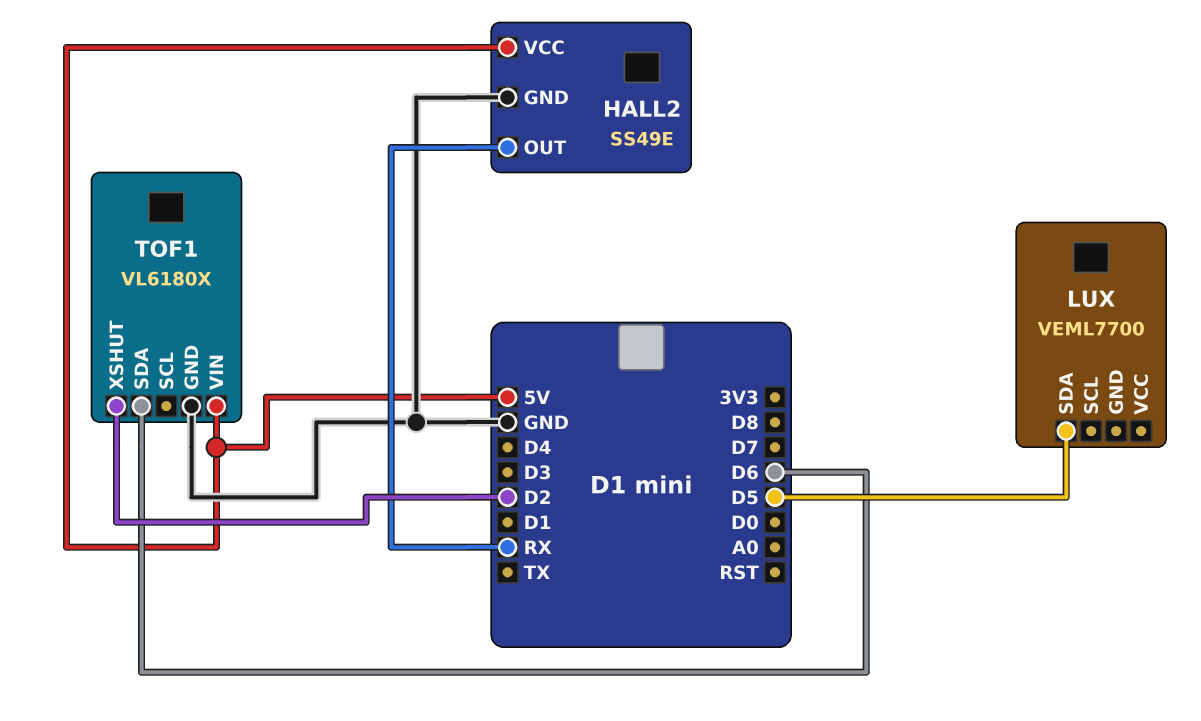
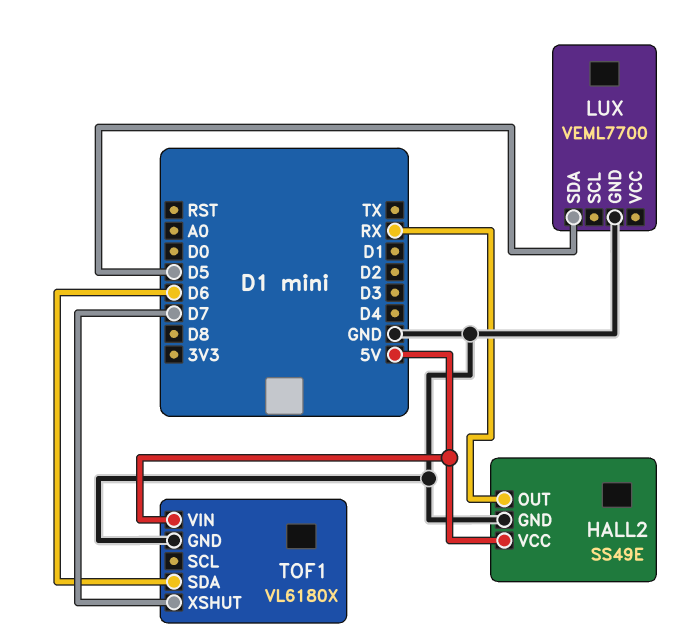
LUX pin GND: none -> GND
TOF1 pin XSHUT: D2 -> D7

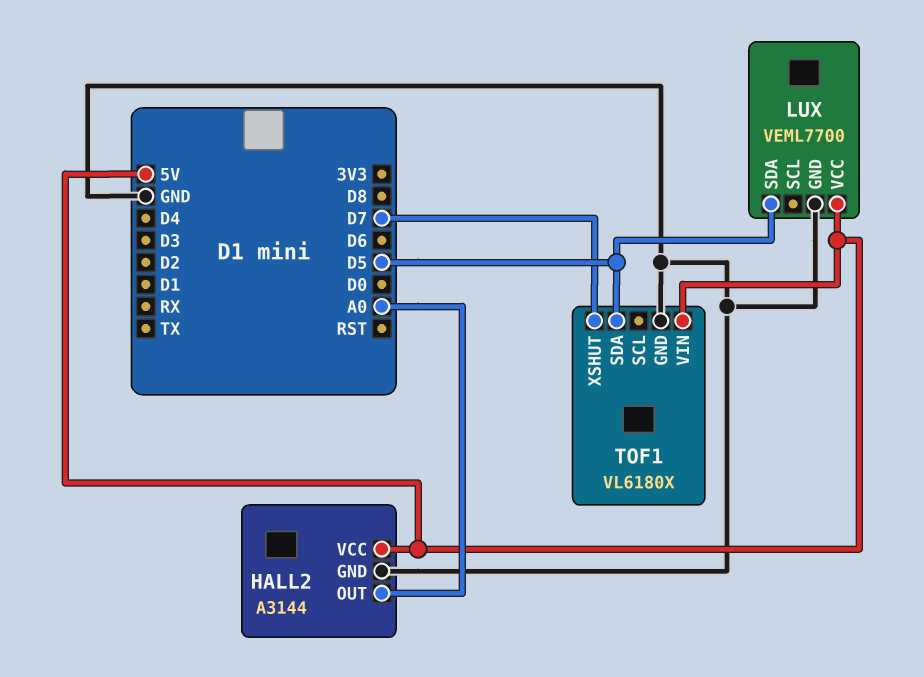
HALL2: SS49E -> A3144
HALL2 pin OUT: RX -> A0
LUX pin VCC: none -> 5V
TOF1 pin SDA: D6 -> D5

